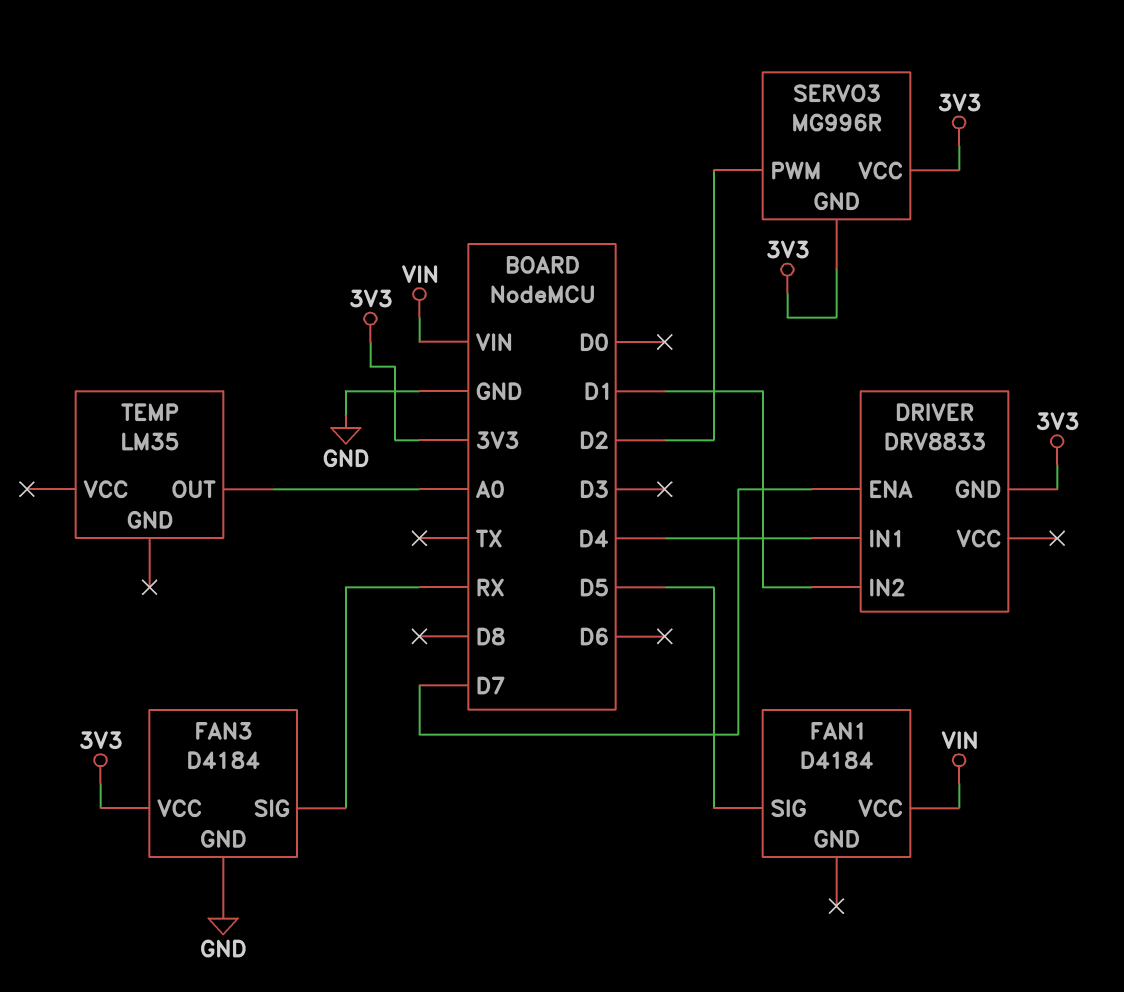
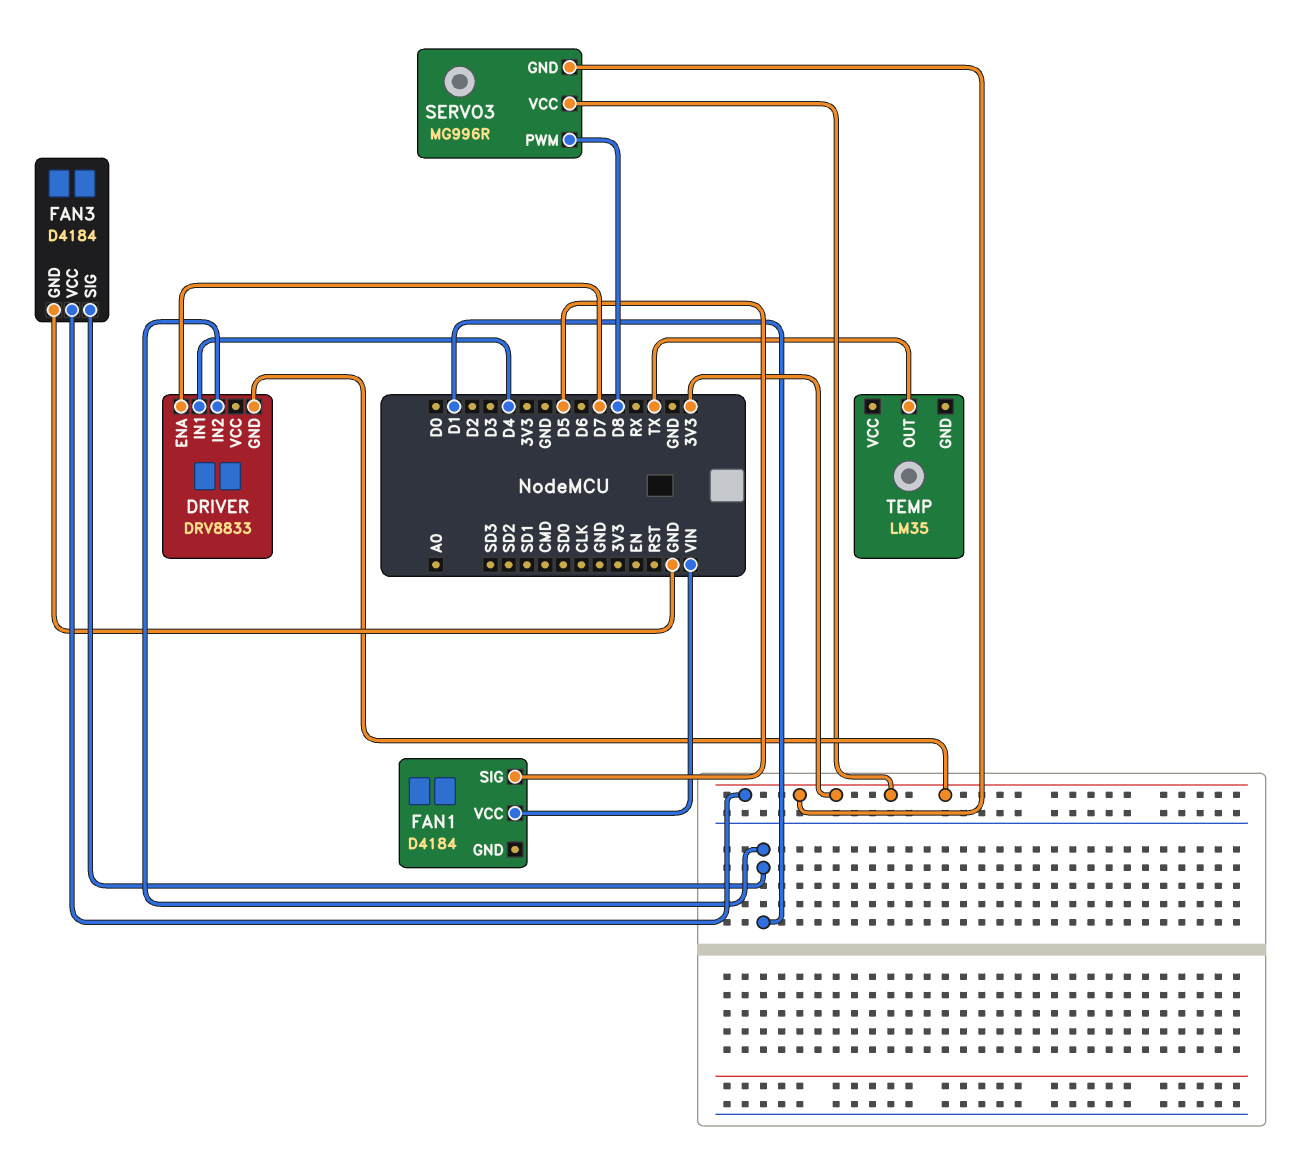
FAN3 pin SIG: RX -> D1
SERVO3 pin PWM: D2 -> D8
TEMP pin OUT: A0 -> TX

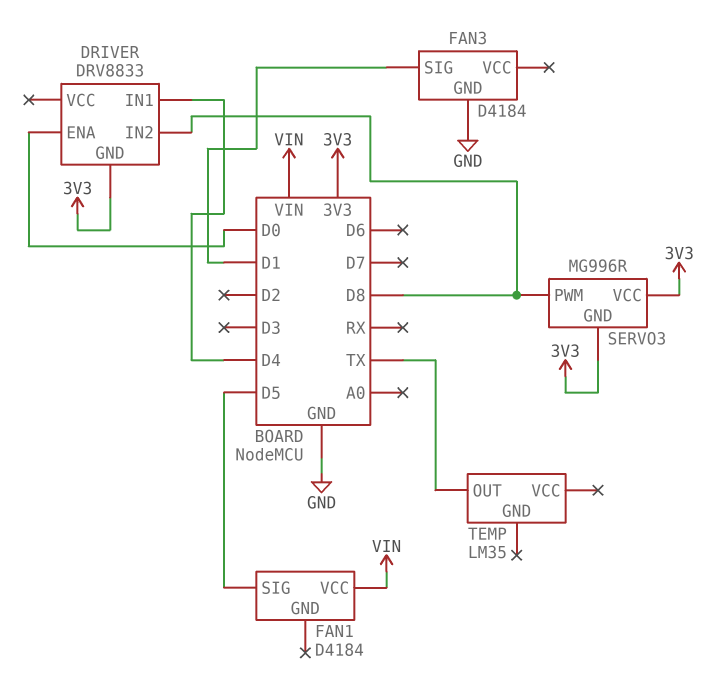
DRIVER pin ENA: D7 -> D0
DRIVER pin IN2: D1 -> D8
FAN3 pin VCC: 3V3 -> none

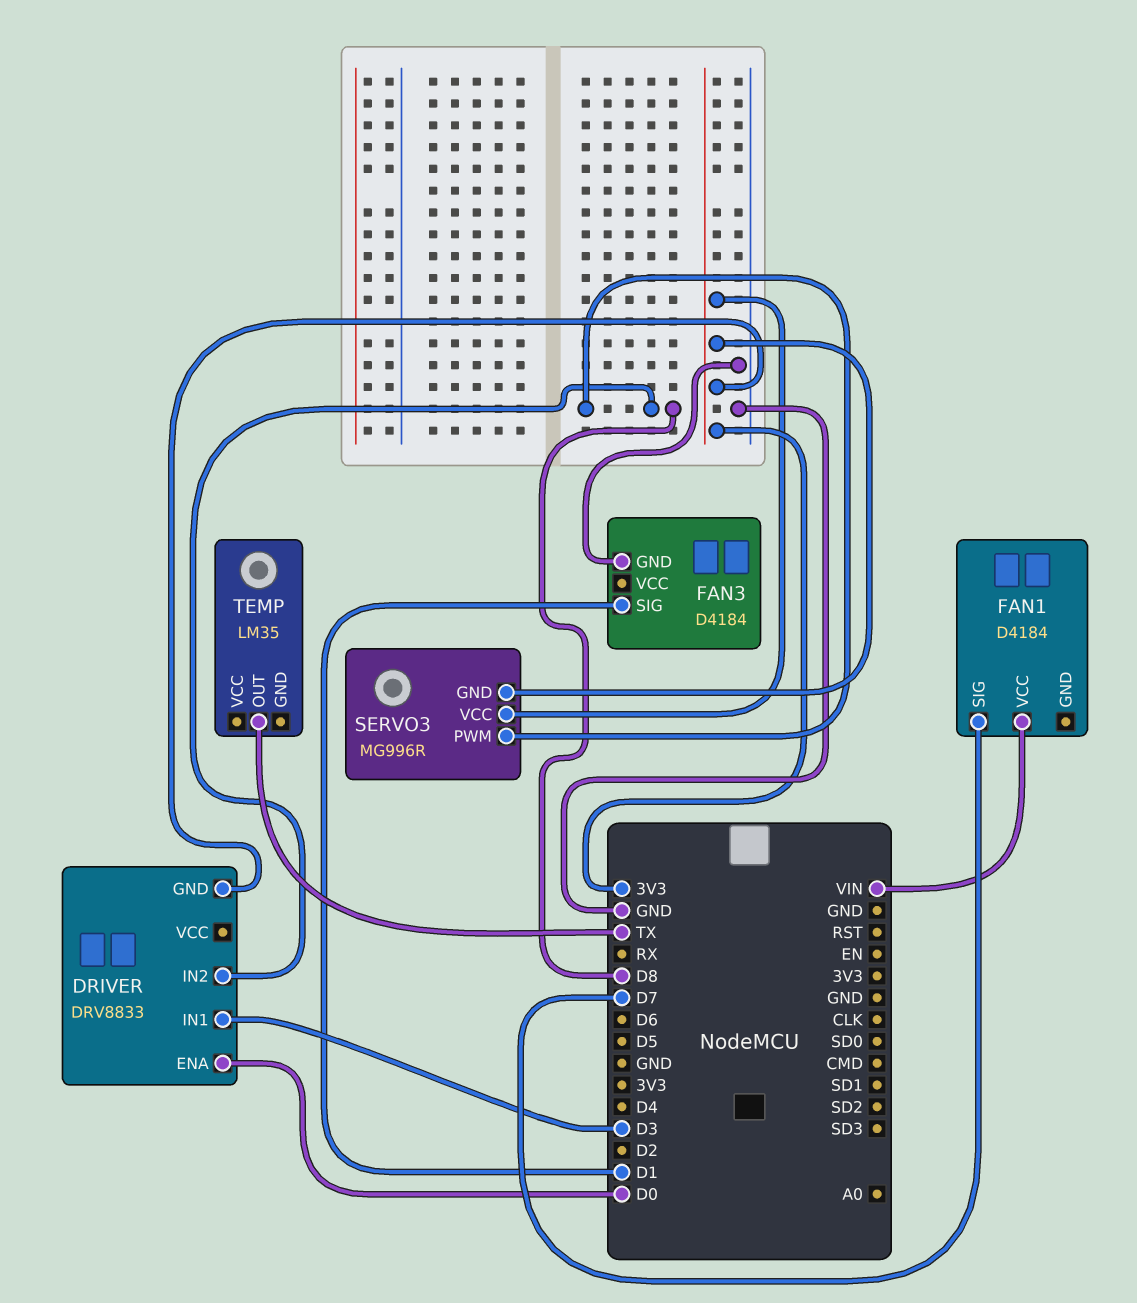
DRIVER pin IN1: D4 -> D3
FAN1 pin SIG: D5 -> D7

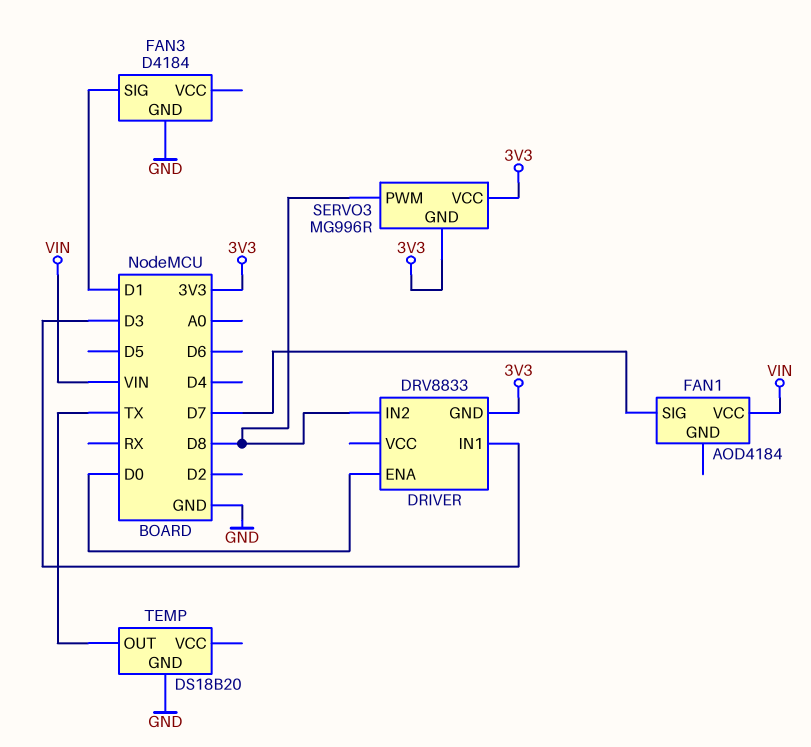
FAN1: D4184 -> AOD4184
TEMP: LM35 -> DS18B20
TEMP pin GND: none -> GND

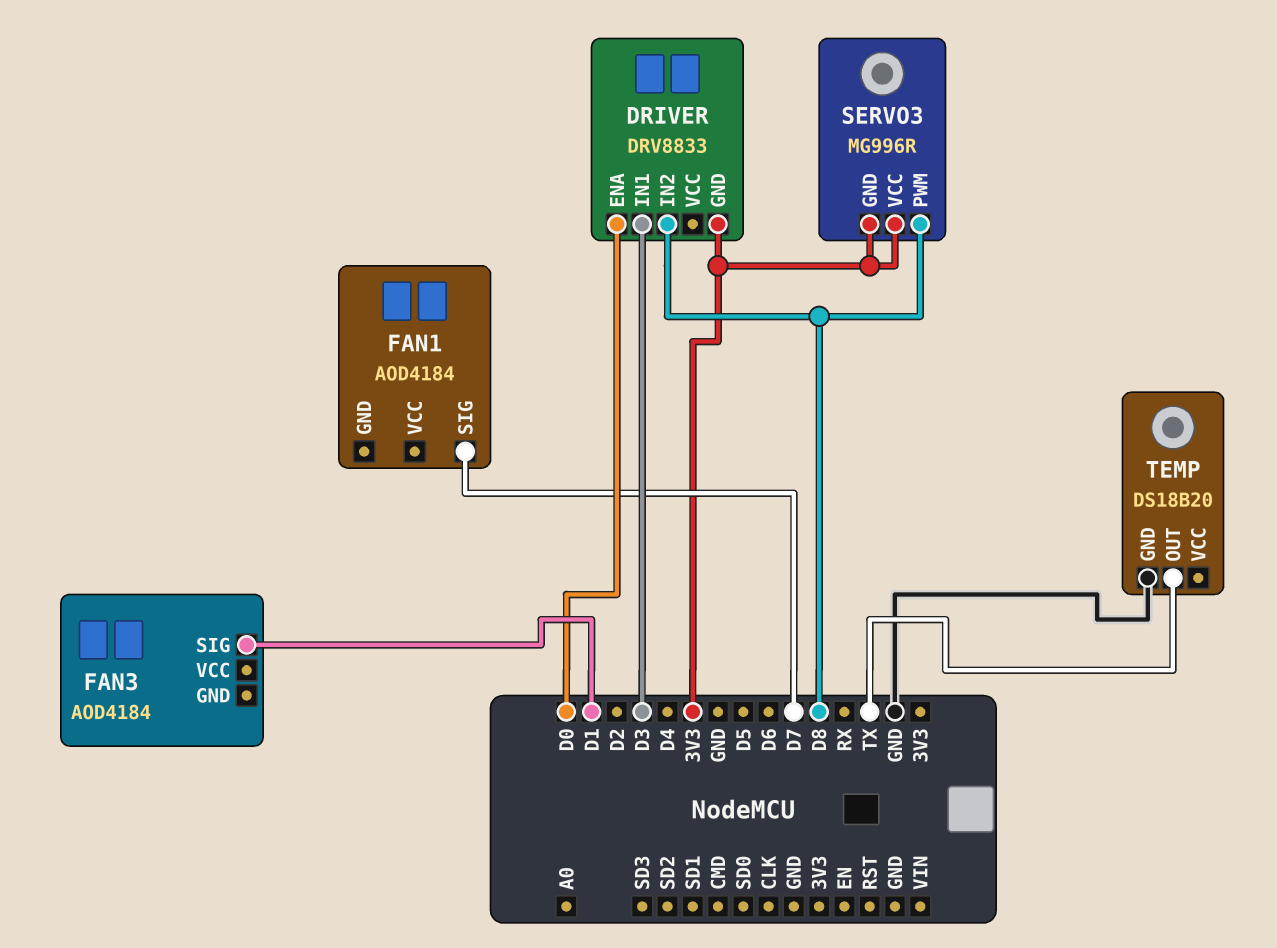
FAN1 pin VCC: VIN -> none
FAN3: D4184 -> AOD4184
FAN3 pin GND: GND -> none

